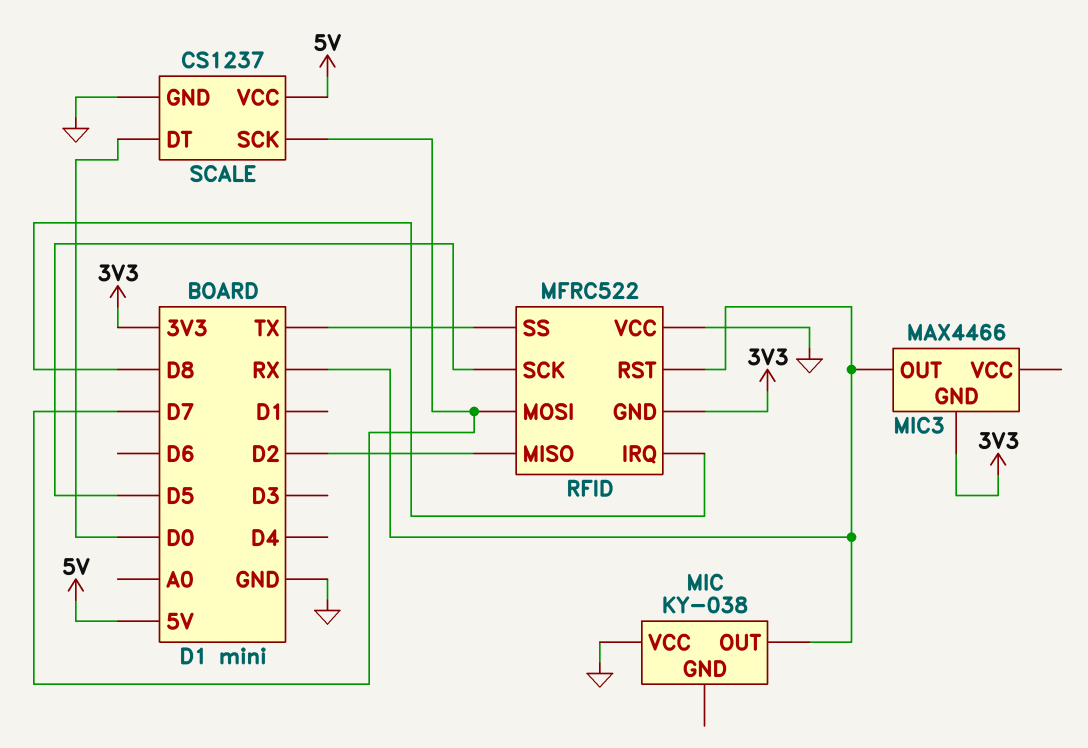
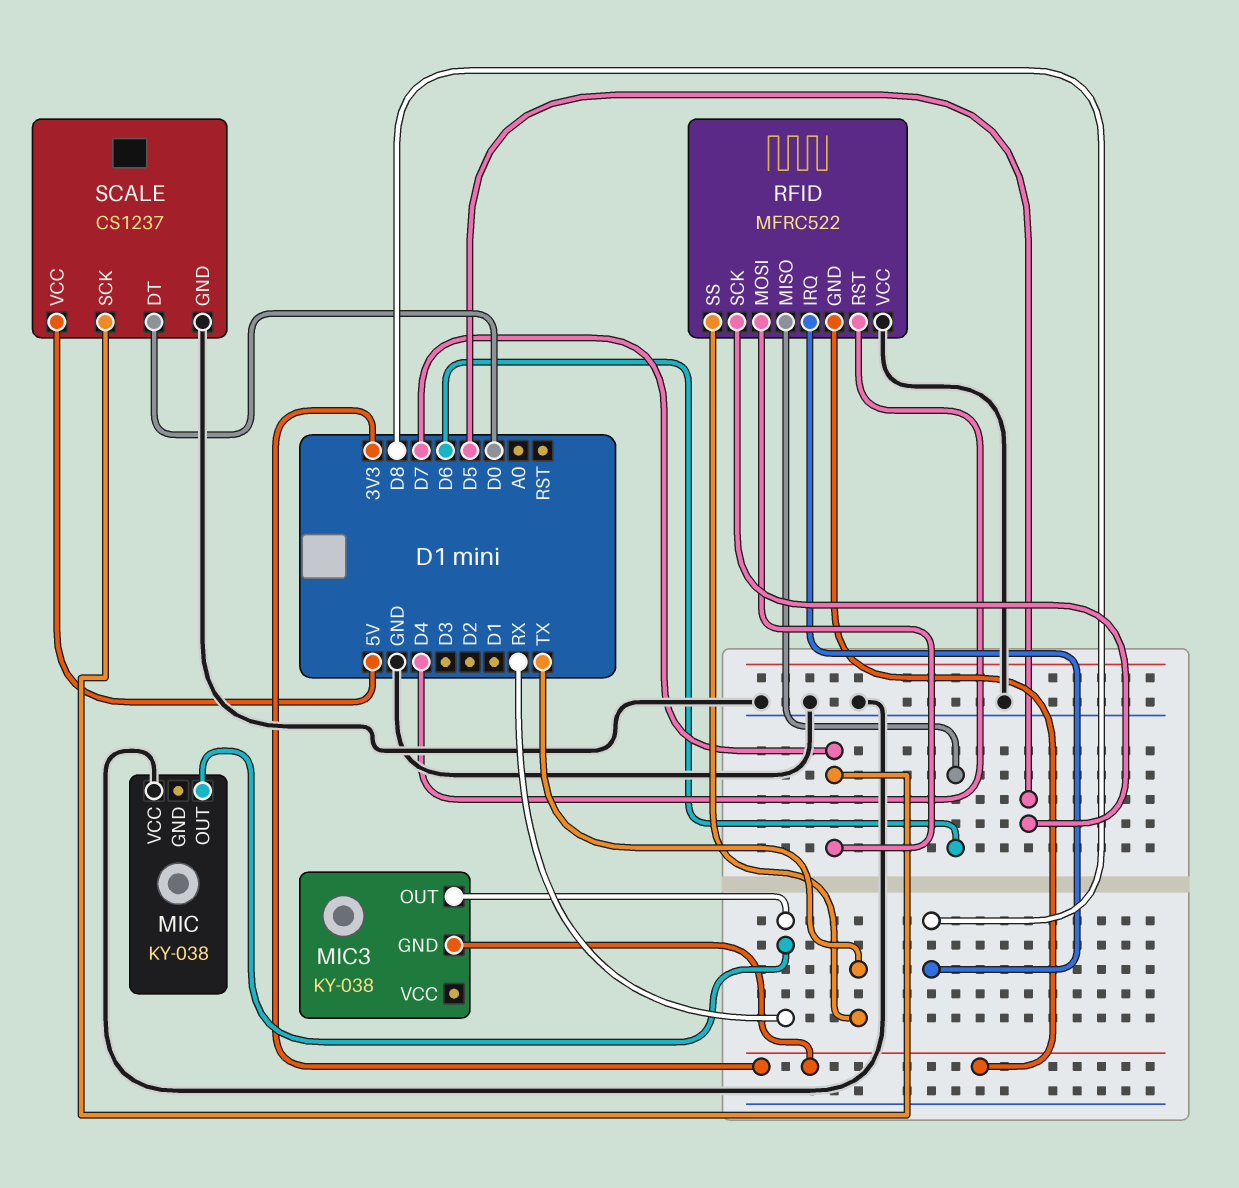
MIC3: MAX4466 -> KY-038
RFID pin MISO: D2 -> D6
RFID pin RST: RX -> D4

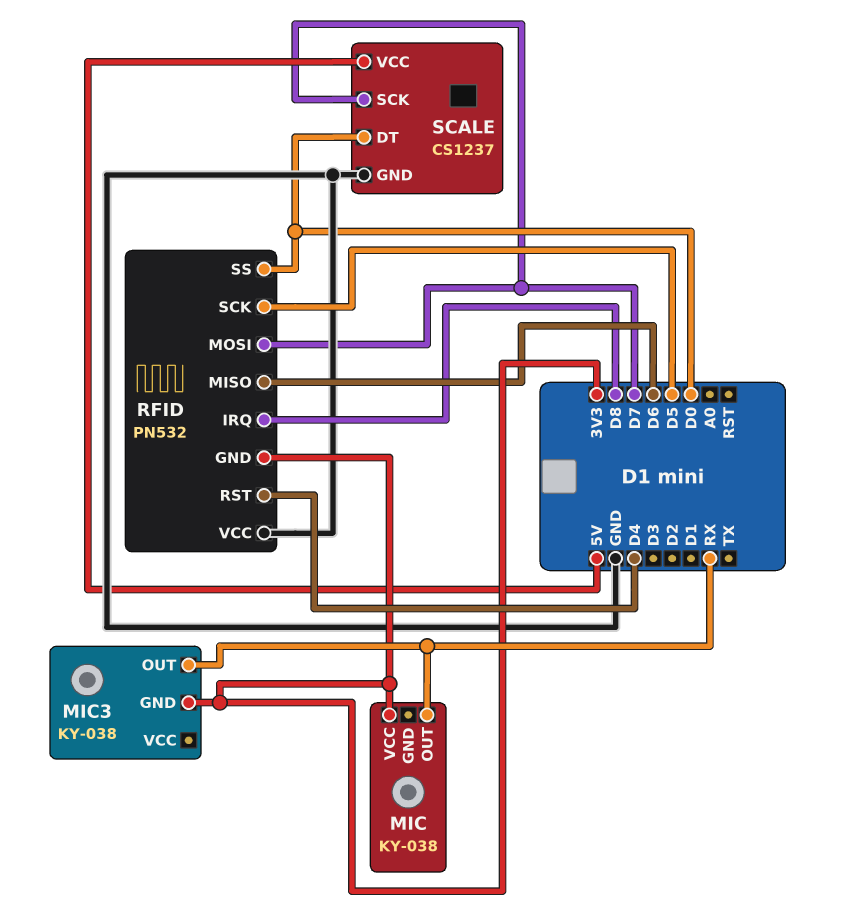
MIC pin VCC: GND -> 3V3
RFID: MFRC522 -> PN532
RFID pin SS: TX -> D0

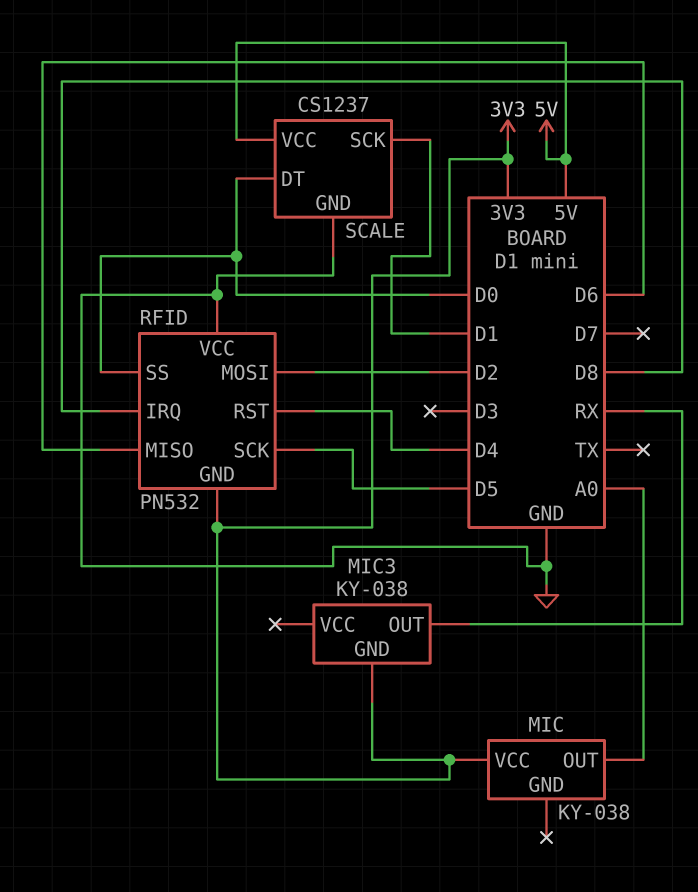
MIC pin OUT: RX -> A0
RFID pin MOSI: D7 -> D2
SCALE pin SCK: D7 -> D1

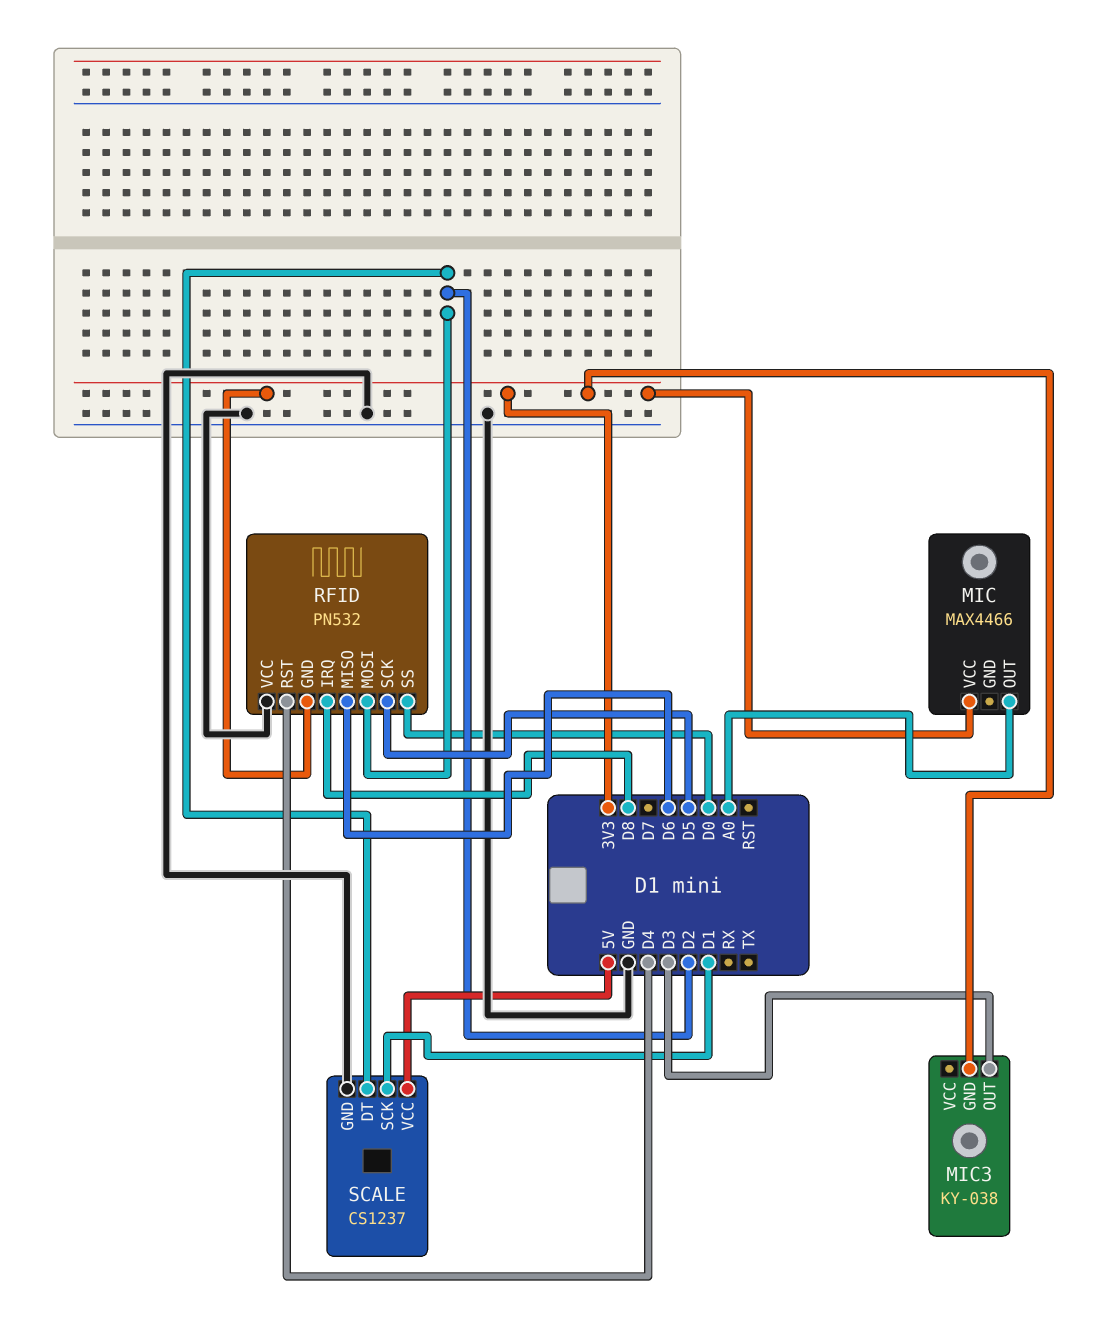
MIC: KY-038 -> MAX4466
MIC3 pin OUT: RX -> D3
SCALE pin DT: D0 -> D2

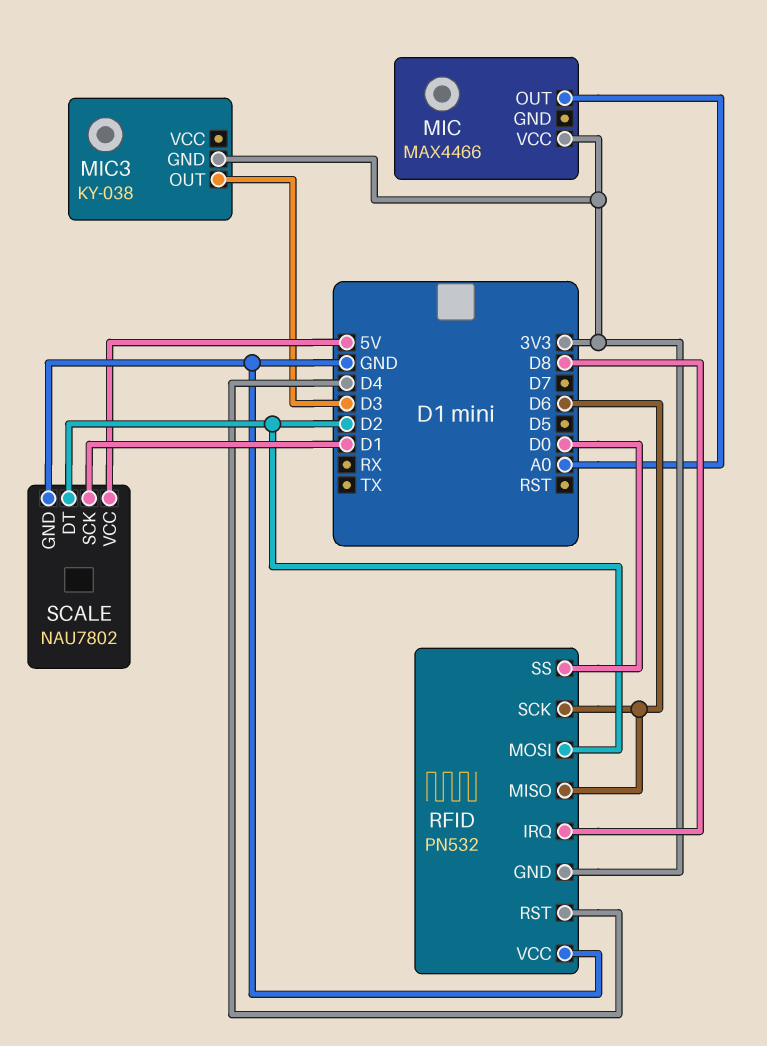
RFID pin SCK: D5 -> D6
SCALE: CS1237 -> NAU7802

